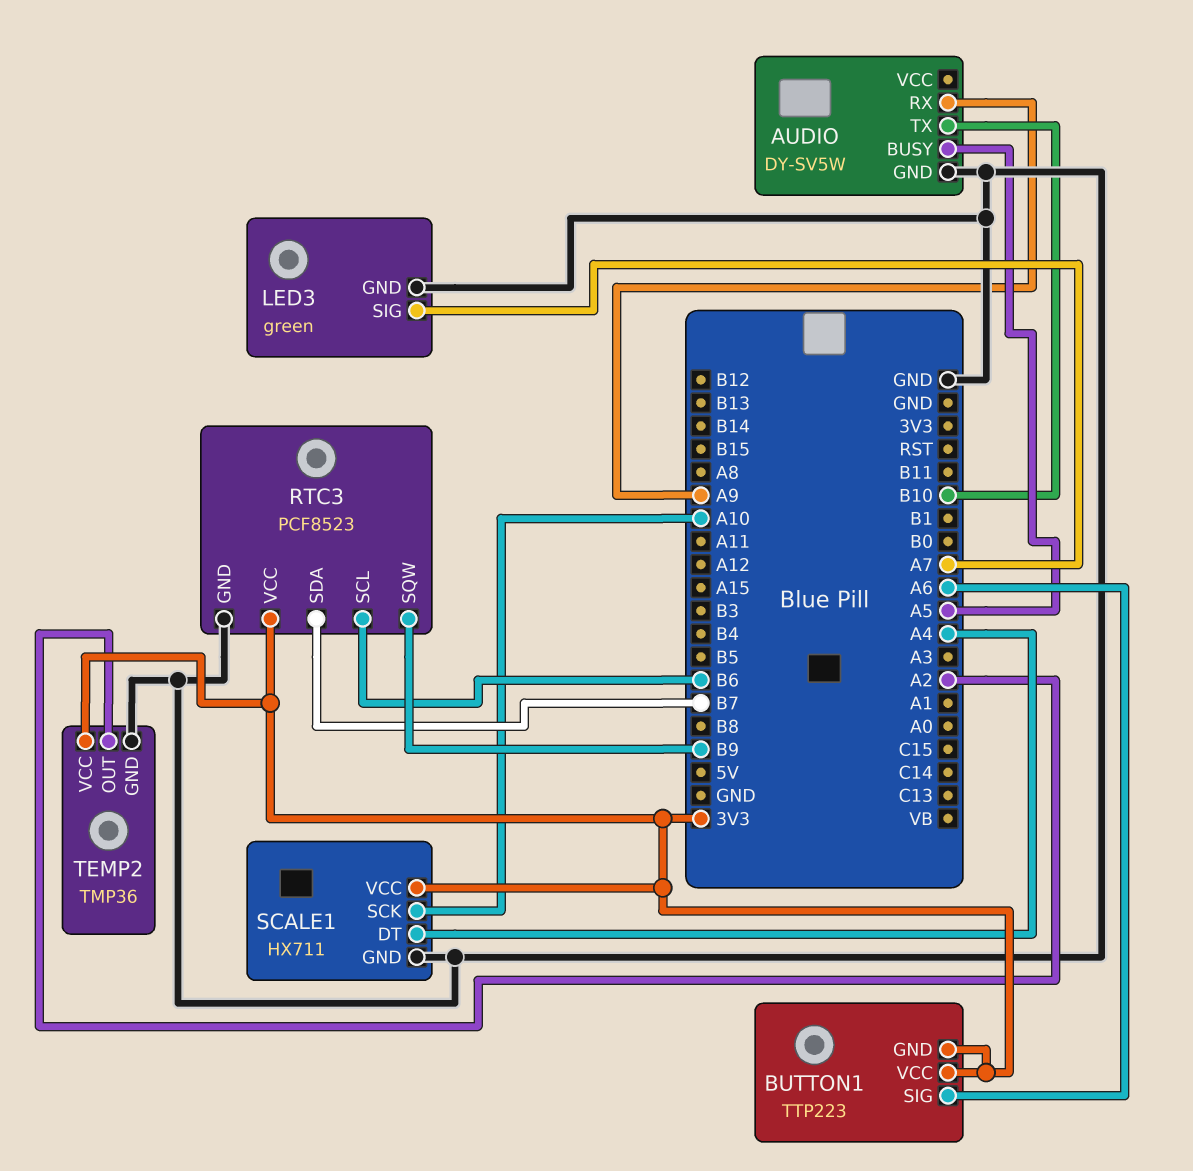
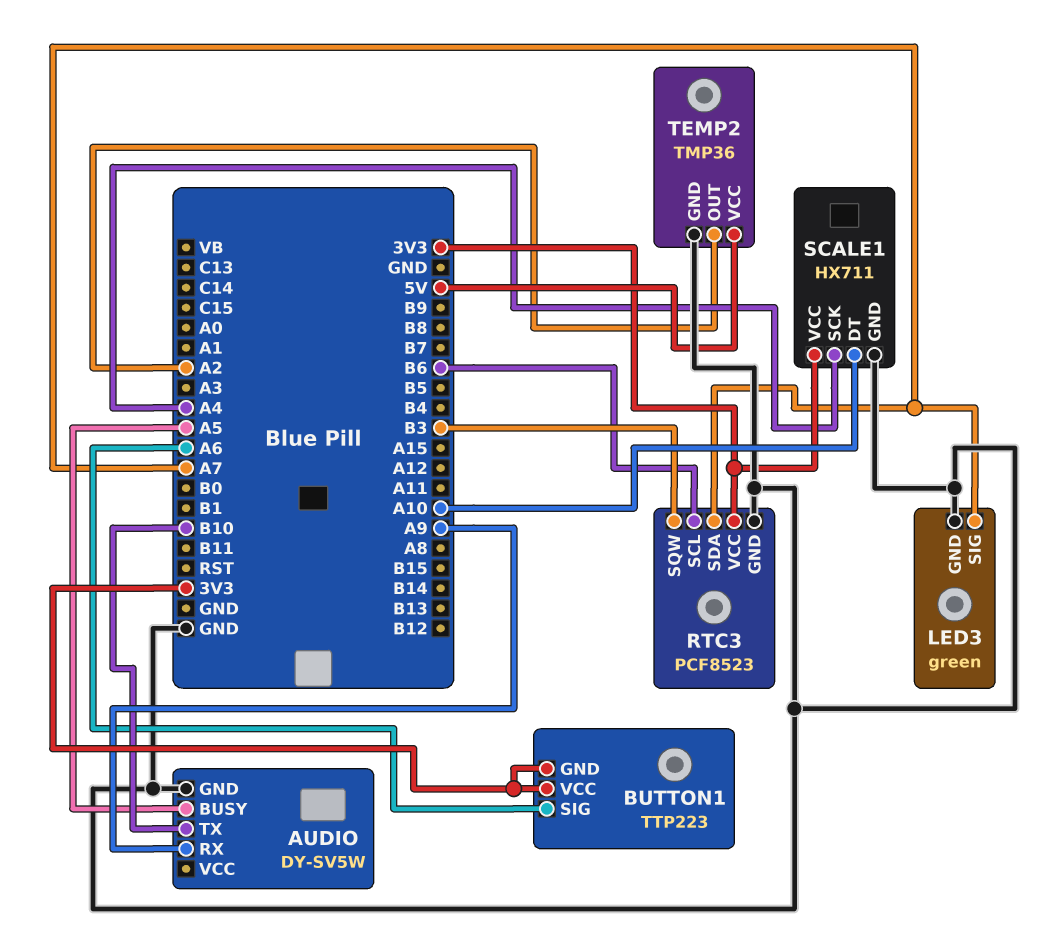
RTC3 pin SDA: B7 -> A7
RTC3 pin SQW: B9 -> B3
SCALE1 pin DT: A4 -> A10
SCALE1 pin SCK: A10 -> A4
TEMP2 pin VCC: 3V3 -> 5V

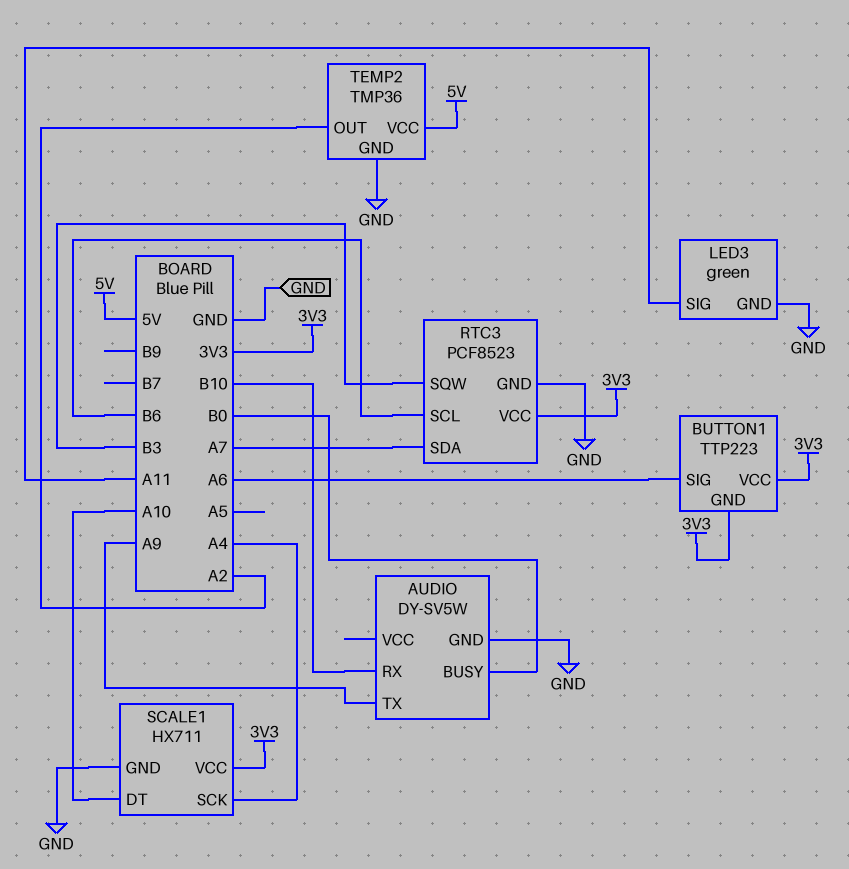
AUDIO pin BUSY: A5 -> B0
AUDIO pin RX: A9 -> B10
AUDIO pin TX: B10 -> A9
LED3 pin SIG: A7 -> A11

